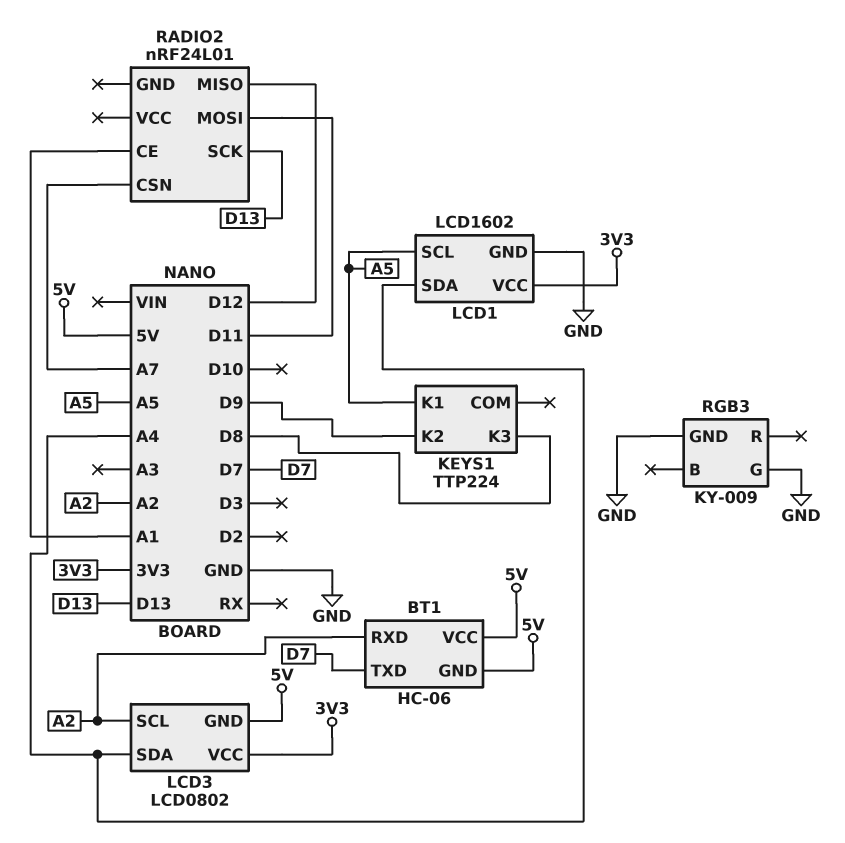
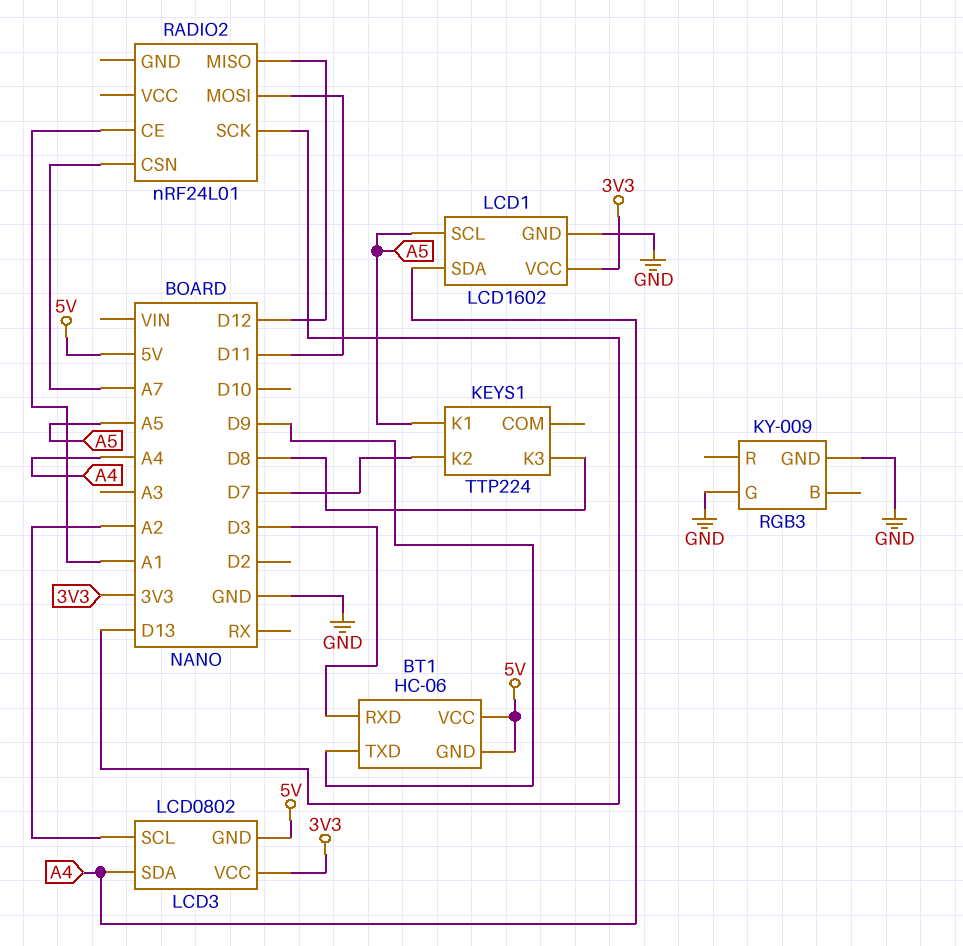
BT1 pin RXD: A2 -> D3
BT1 pin TXD: D7 -> D9
KEYS1 pin K2: D9 -> D7

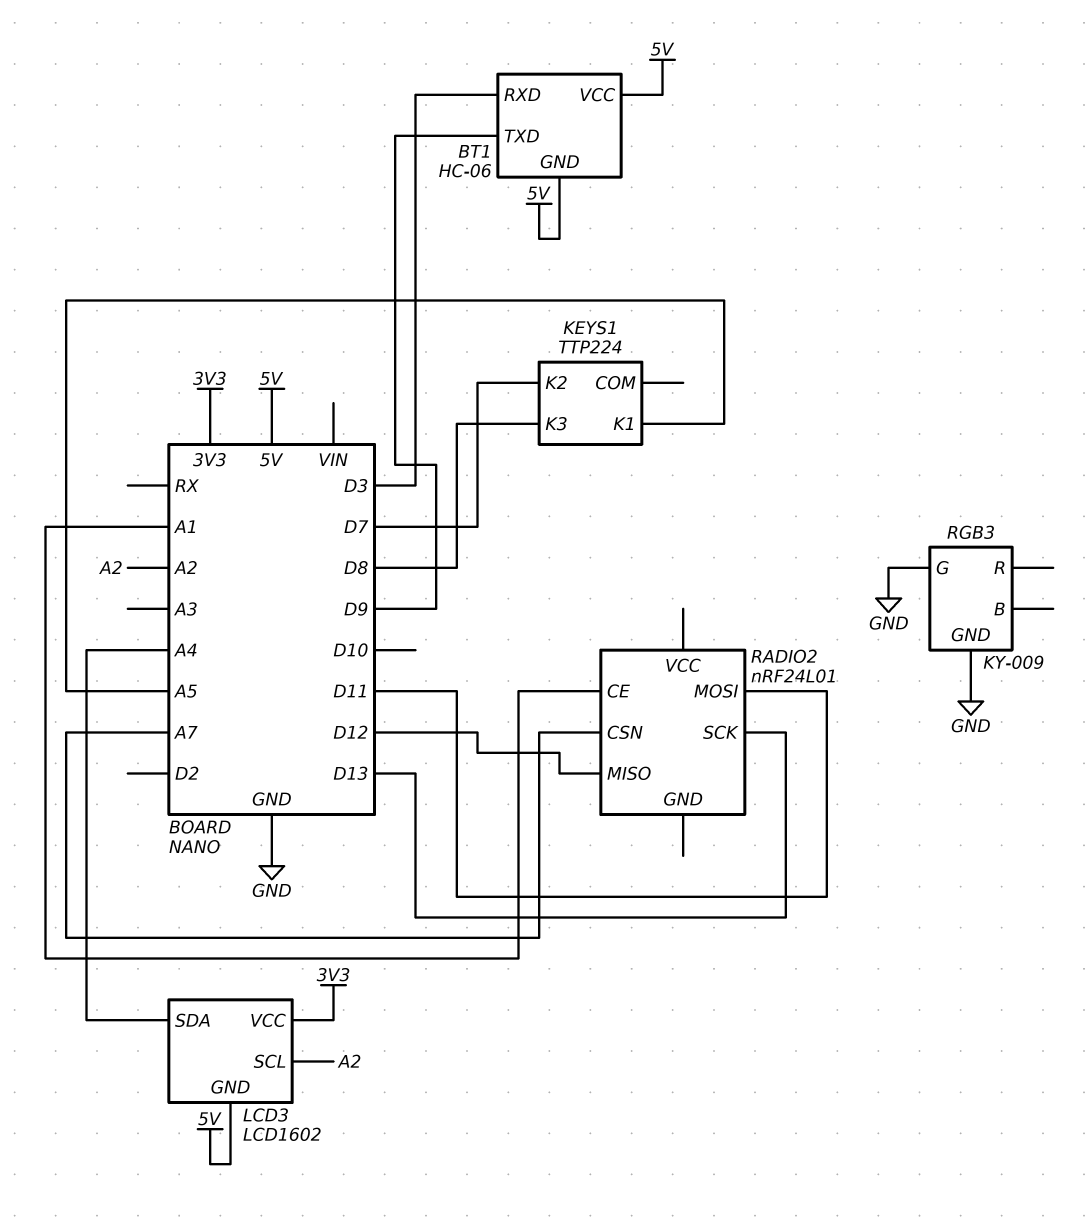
LCD1: LCD1602 -> none
LCD1 pin GND: GND -> none
LCD1 pin SCL: A5 -> none
LCD1 pin SDA: A4 -> none
LCD1 pin VCC: 3V3 -> none
LCD3: LCD0802 -> LCD1602

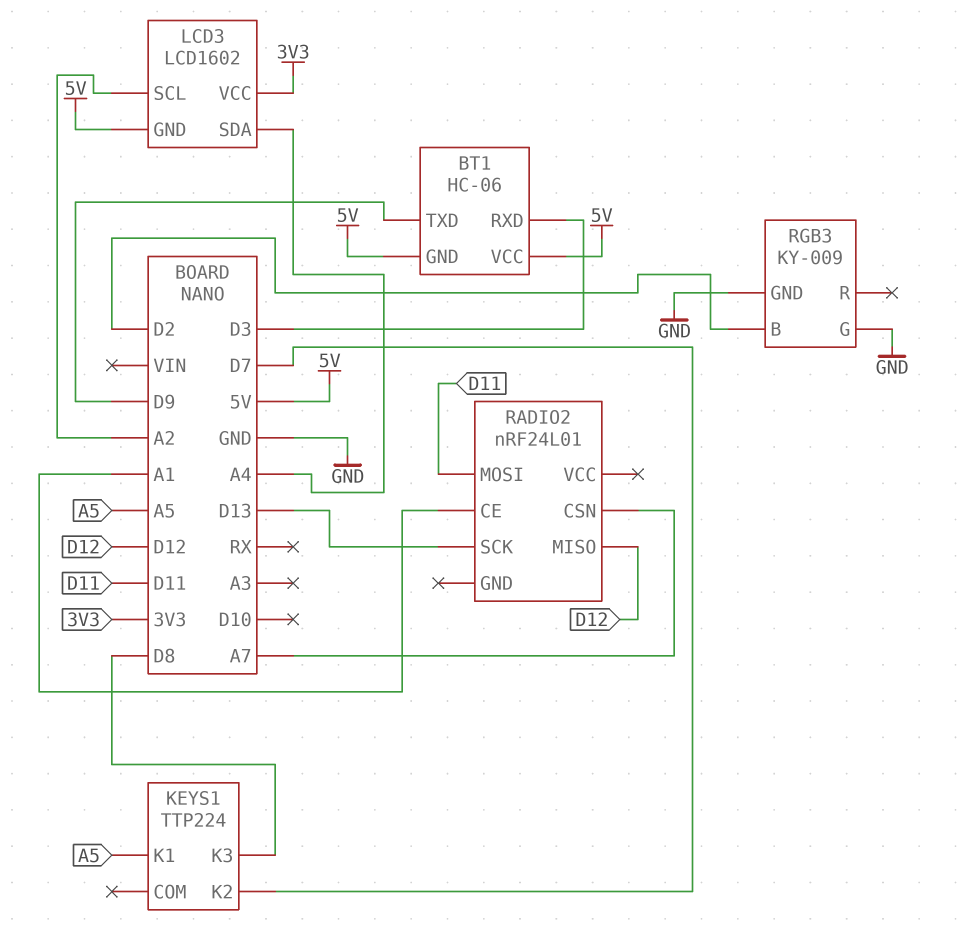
RGB3 pin B: none -> D2

